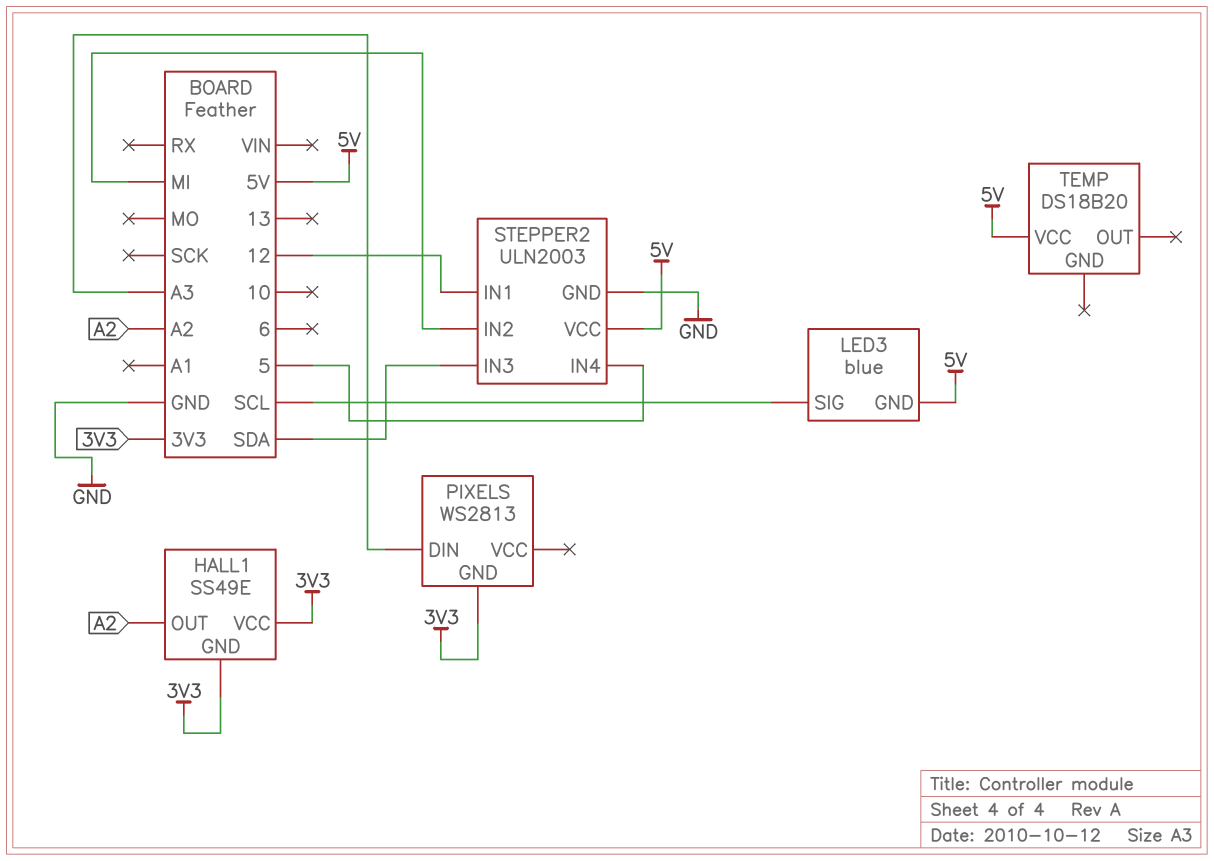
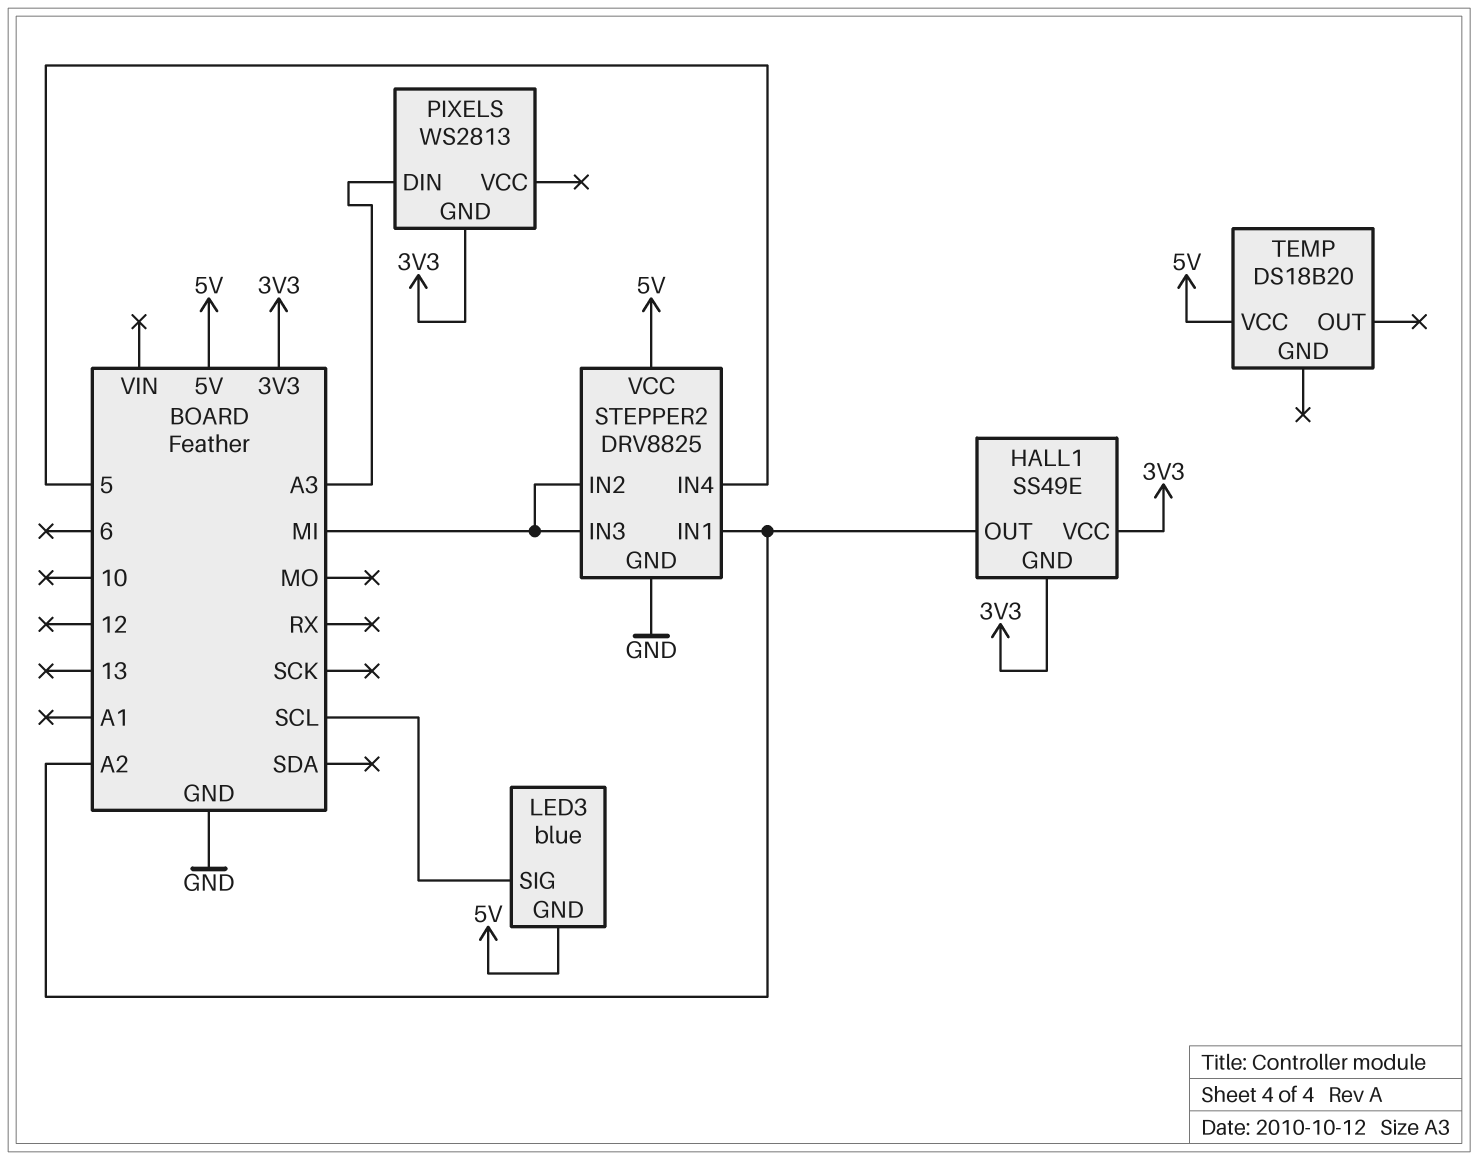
STEPPER2: ULN2003 -> DRV8825
STEPPER2 pin IN1: 12 -> A2
STEPPER2 pin IN3: SDA -> MI

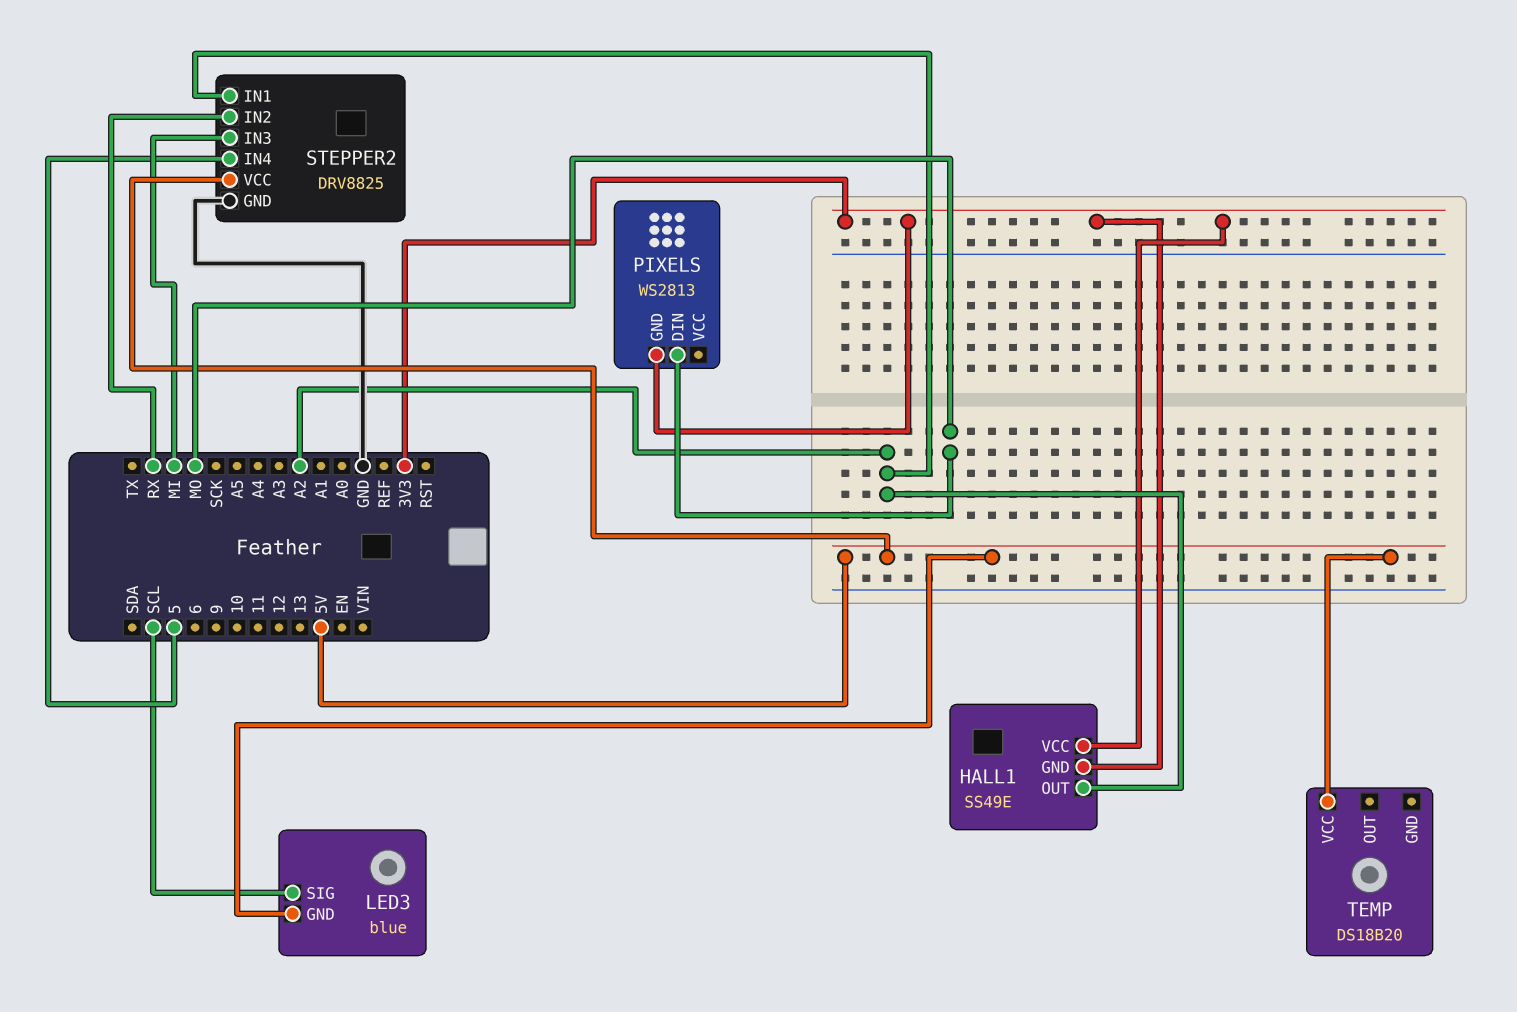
PIXELS pin DIN: A3 -> MO
STEPPER2 pin IN2: MI -> RX

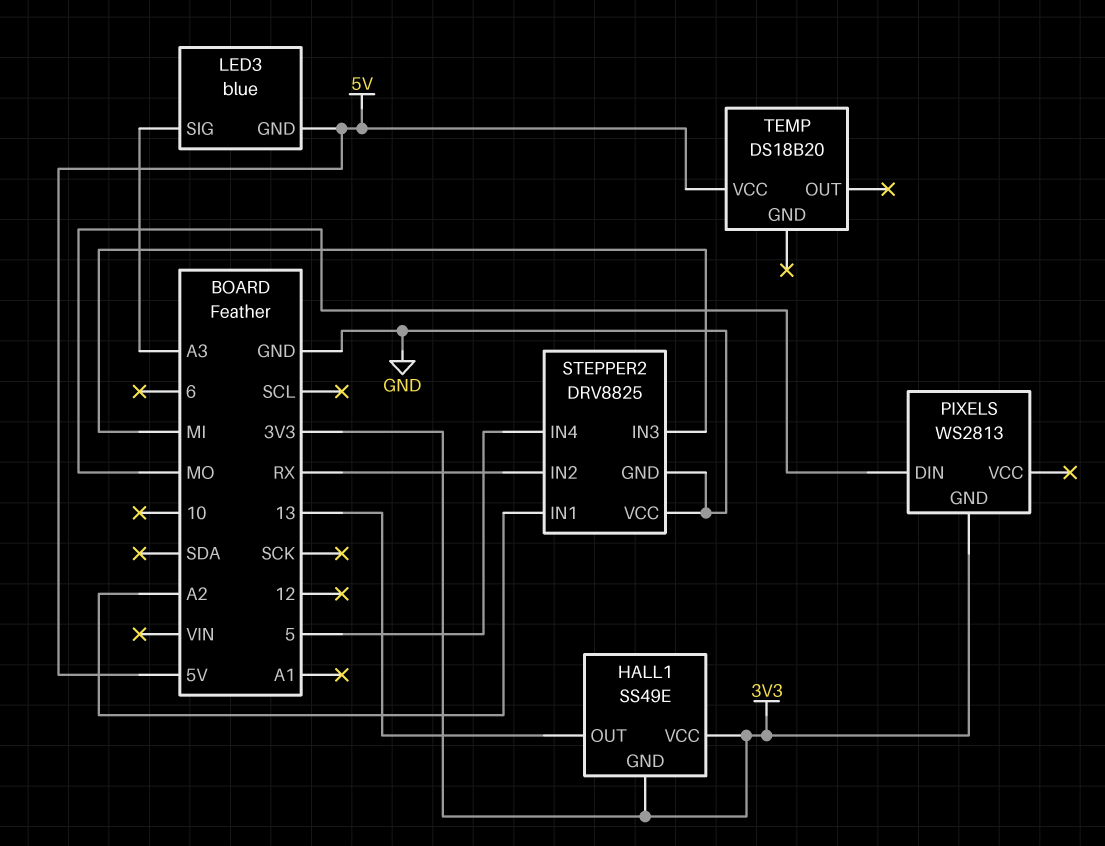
HALL1 pin OUT: A2 -> 13
LED3 pin SIG: SCL -> A3
STEPPER2 pin VCC: 5V -> GND

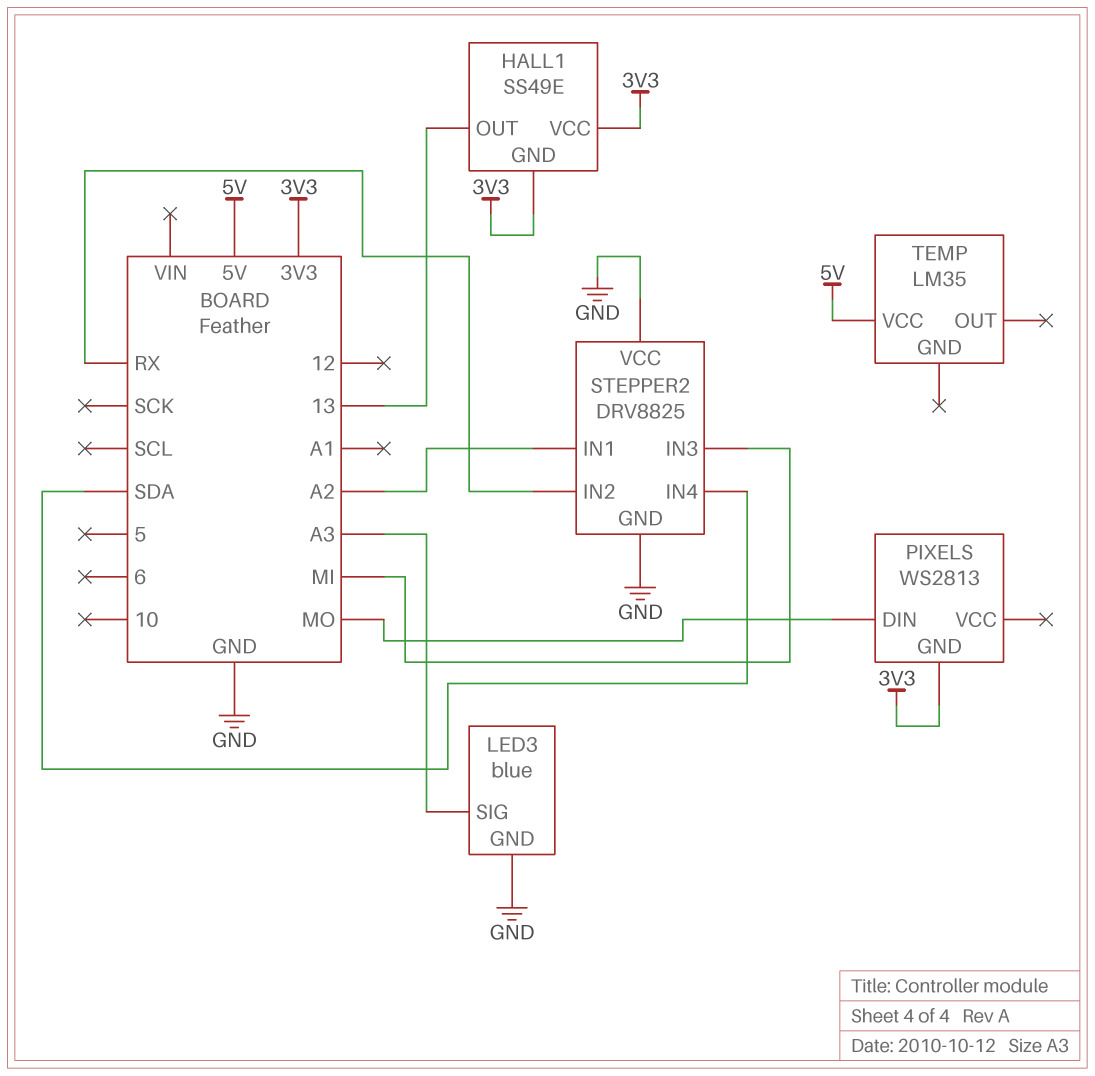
LED3 pin GND: 5V -> GND
STEPPER2 pin IN4: 5 -> SDA
TEMP: DS18B20 -> LM35

